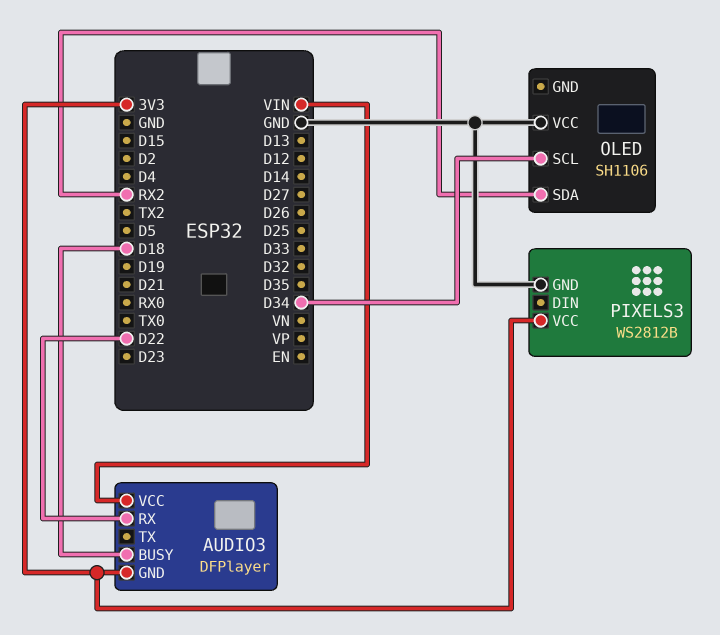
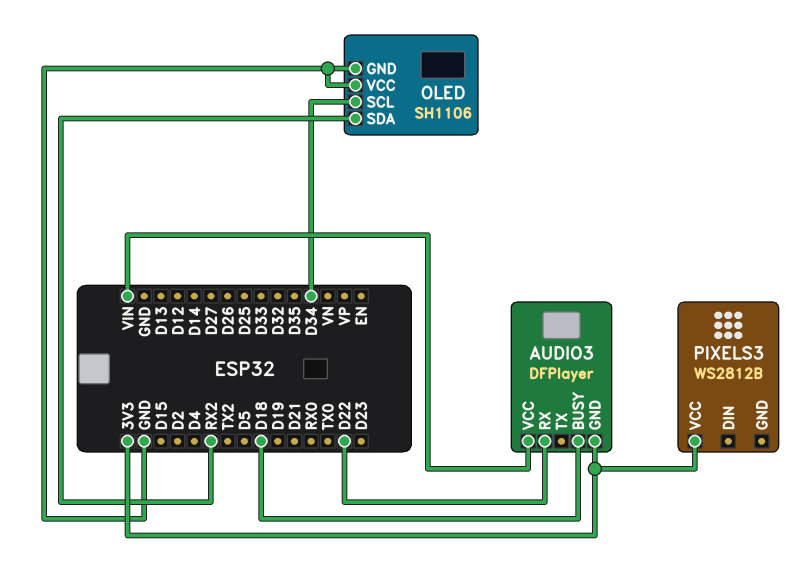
OLED pin GND: none -> GND
PIXELS3 pin GND: GND -> none

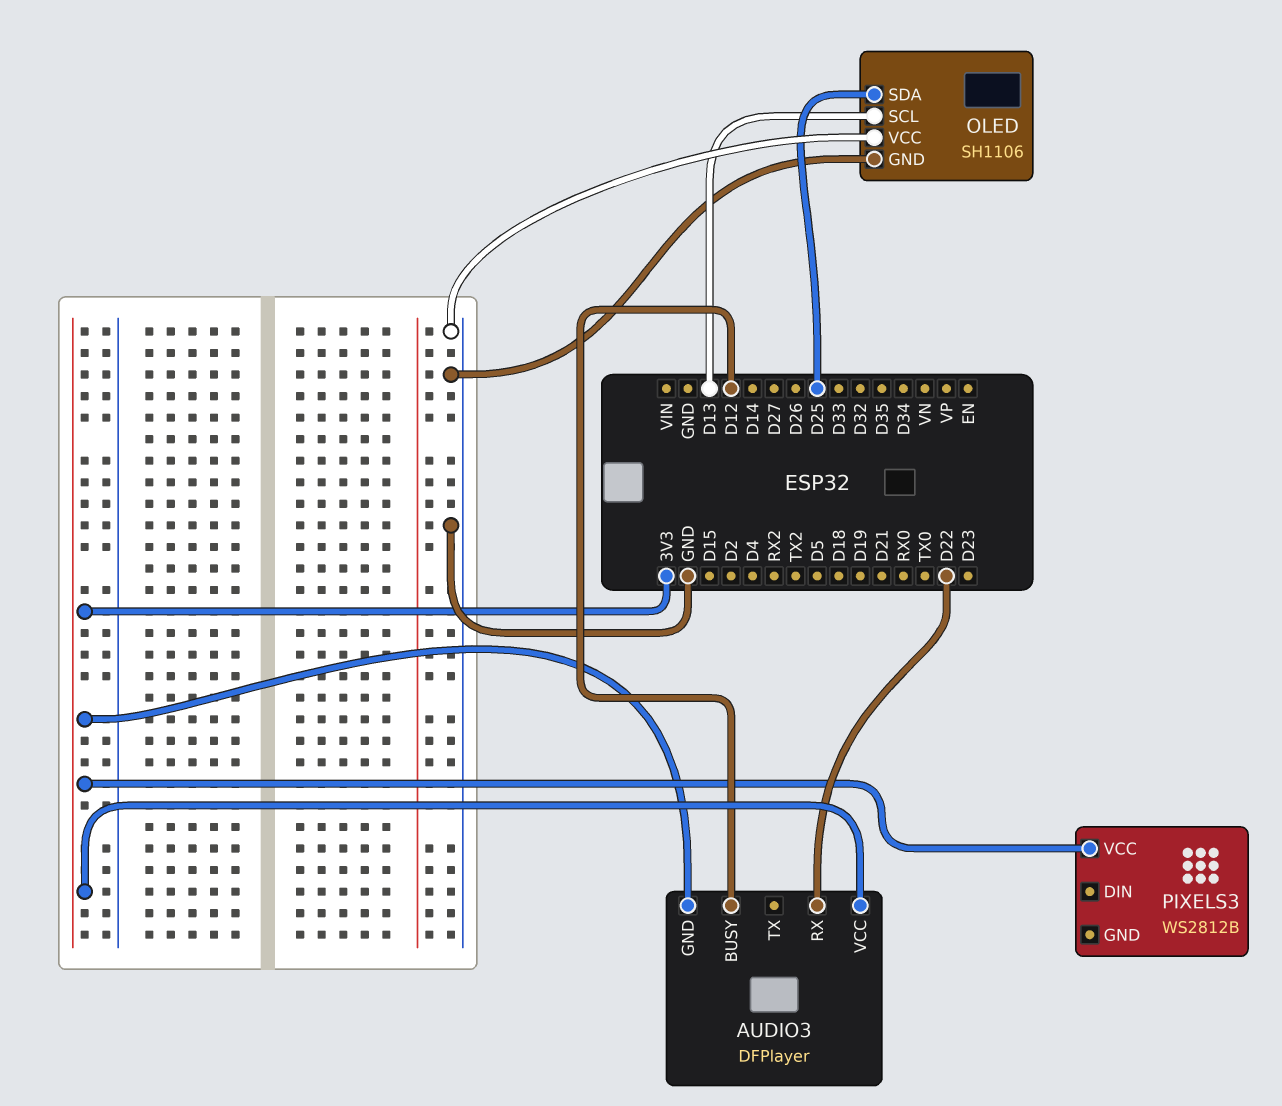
AUDIO3 pin BUSY: D18 -> D12
AUDIO3 pin VCC: VIN -> 3V3
OLED pin SCL: D34 -> D13
OLED pin SDA: RX2 -> D25

